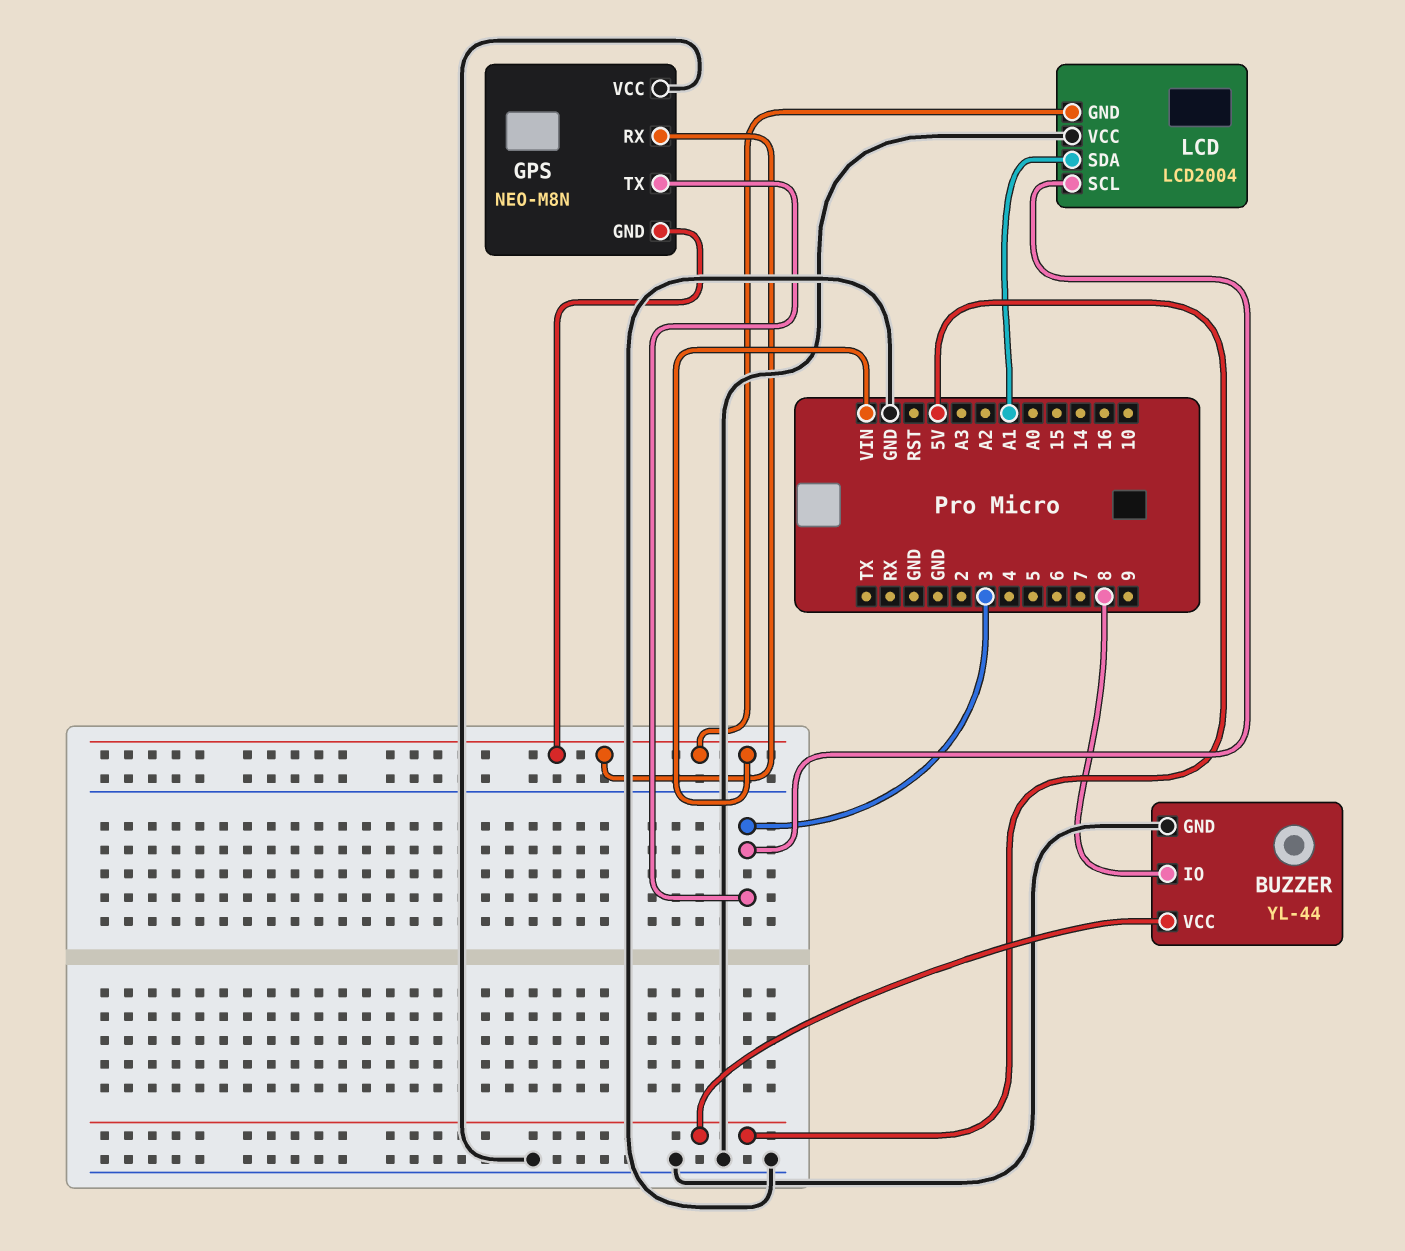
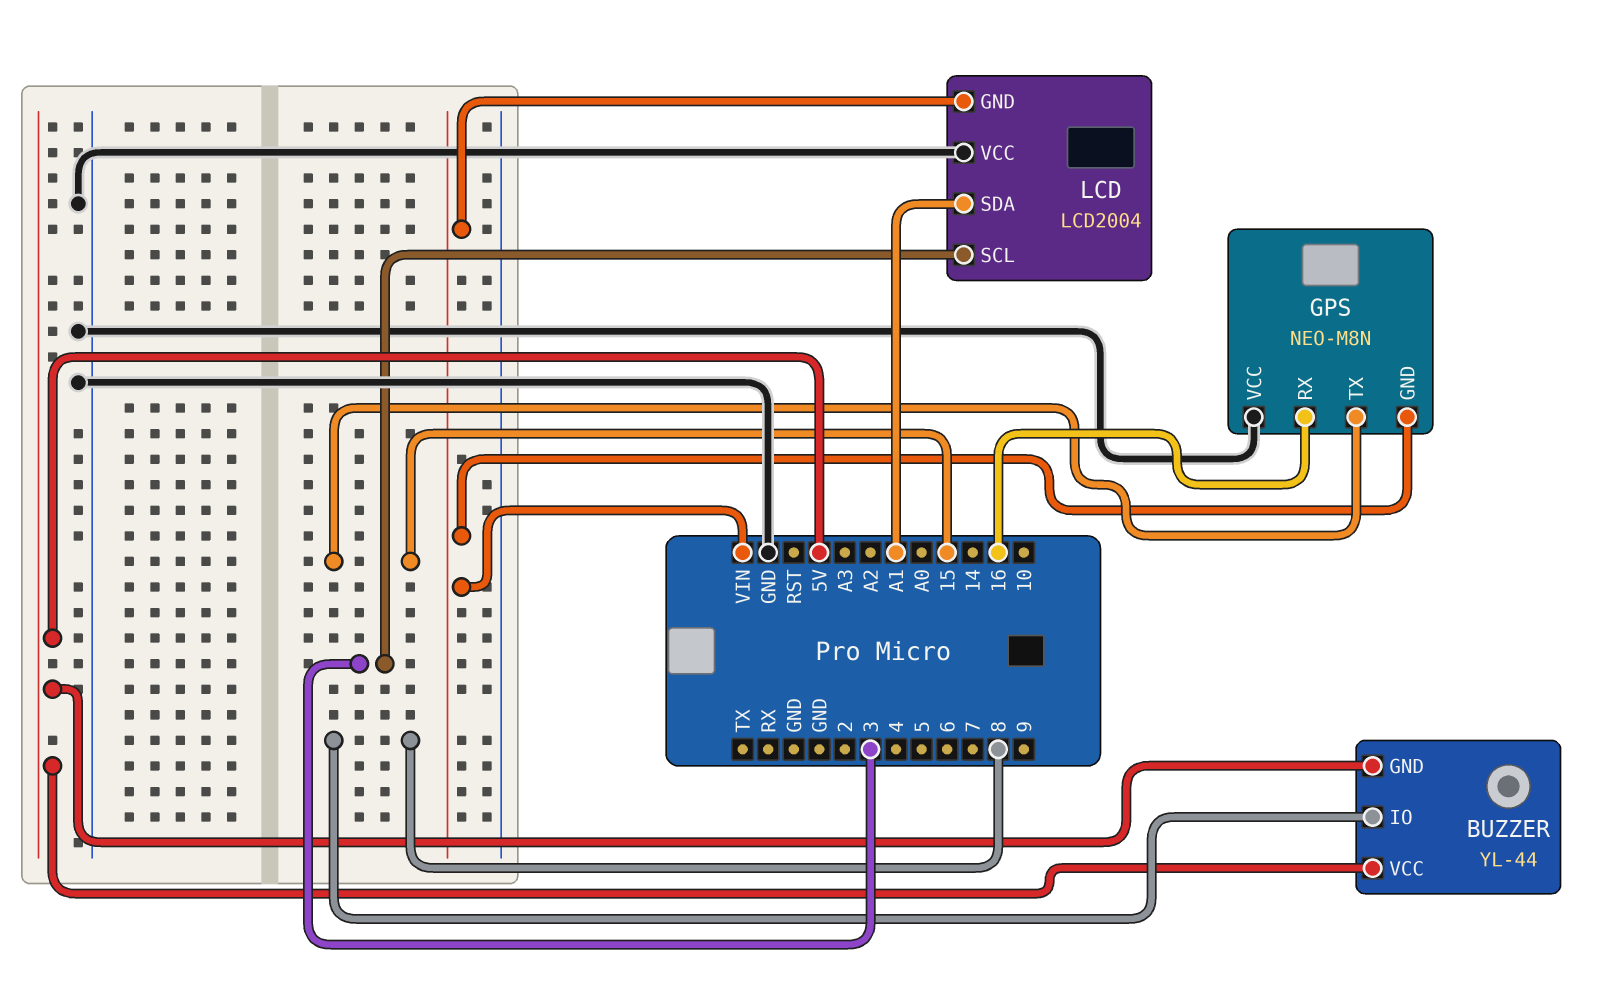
BUZZER pin GND: GND -> 5V
GPS pin RX: VIN -> 16
GPS pin TX: 3 -> 15

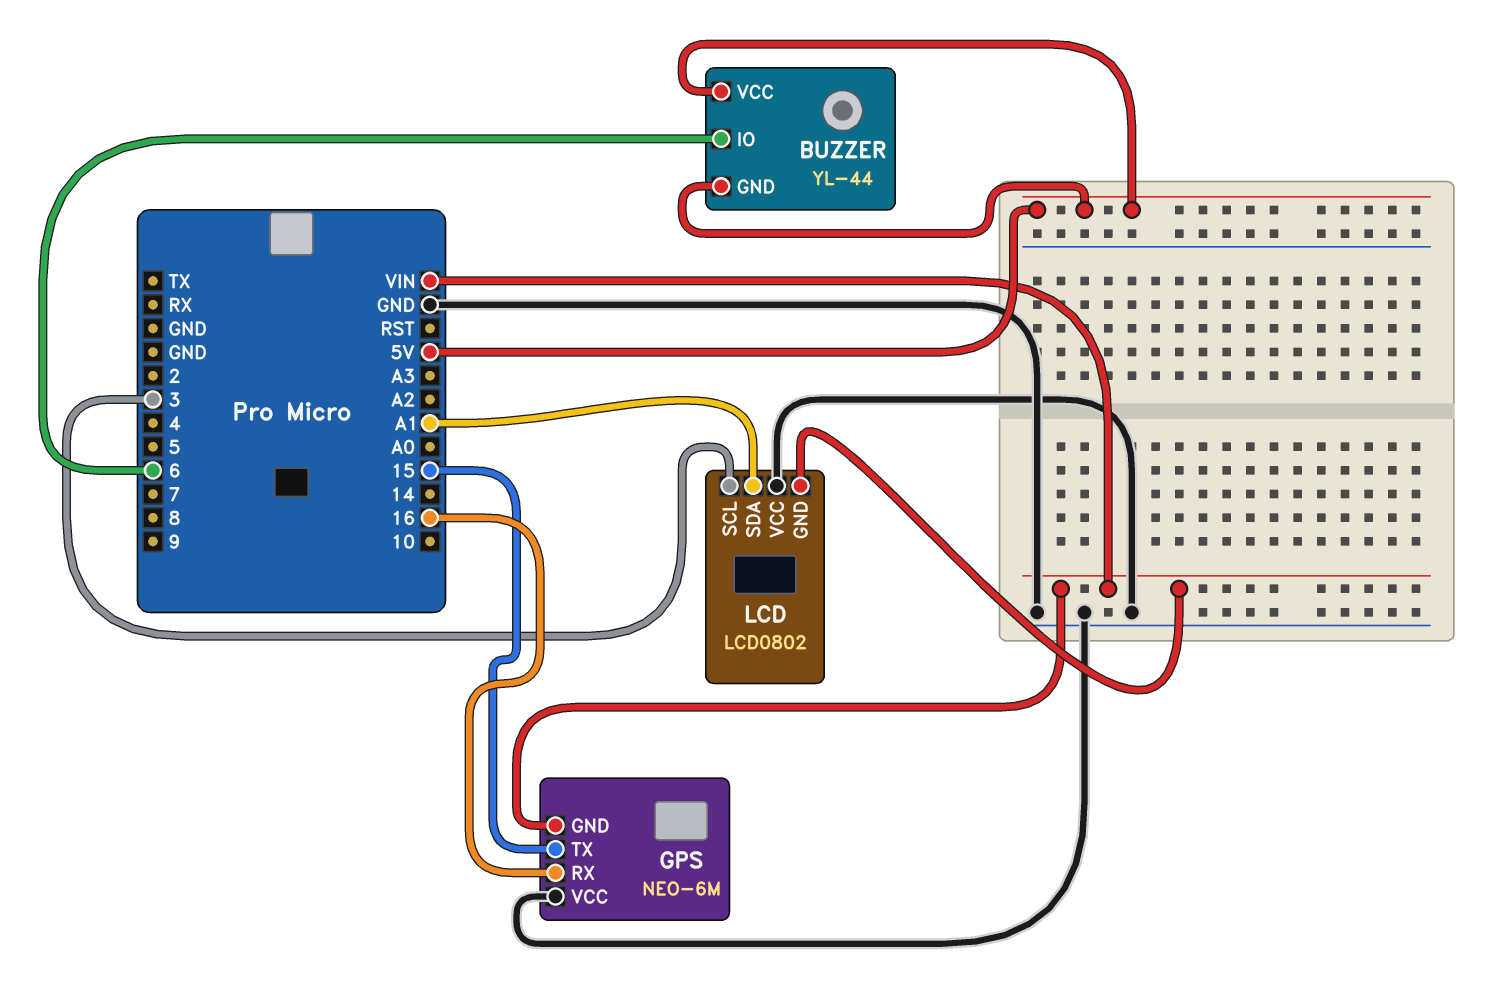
BUZZER pin IO: 8 -> 6
GPS: NEO-M8N -> NEO-6M
LCD: LCD2004 -> LCD0802

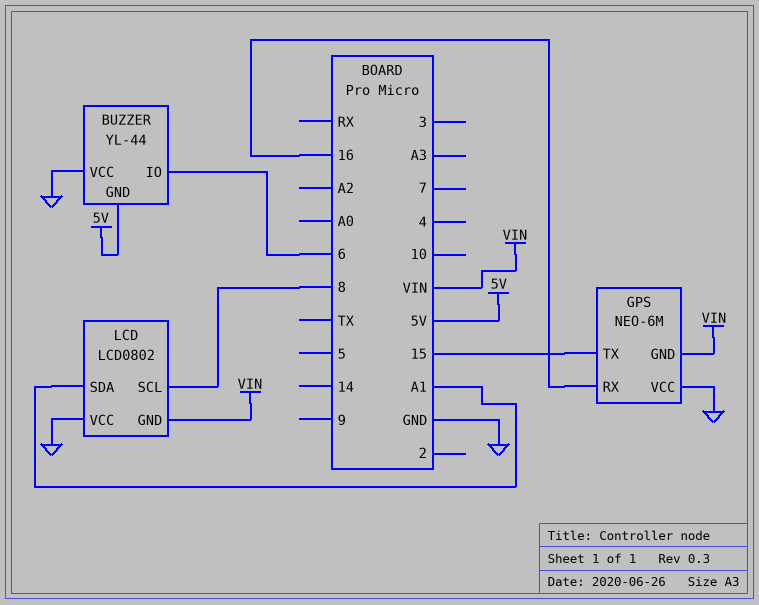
BUZZER pin VCC: 5V -> GND
LCD pin SCL: 3 -> 8

